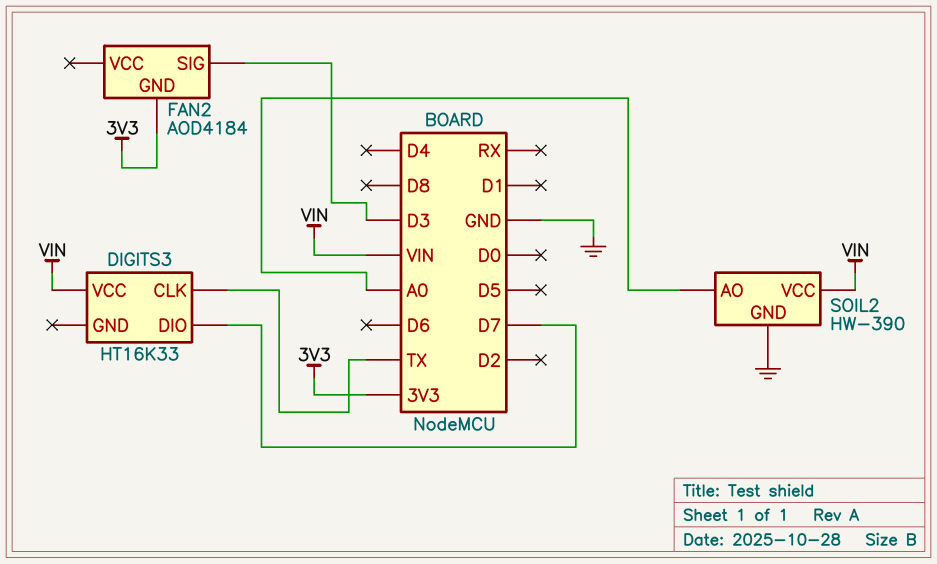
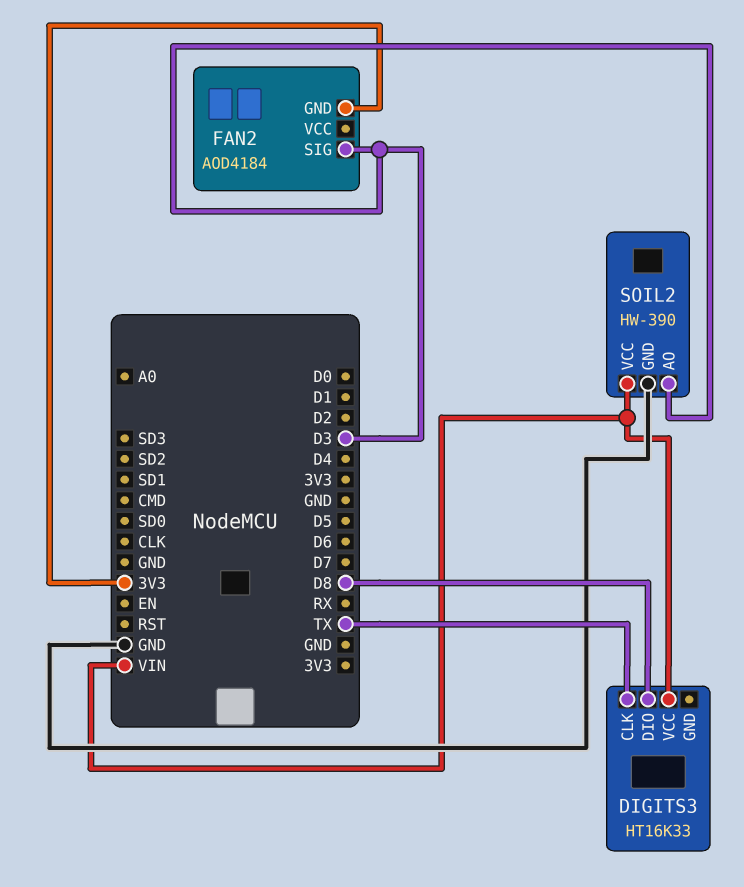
DIGITS3 pin DIO: D7 -> D8
SOIL2 pin AO: A0 -> D3

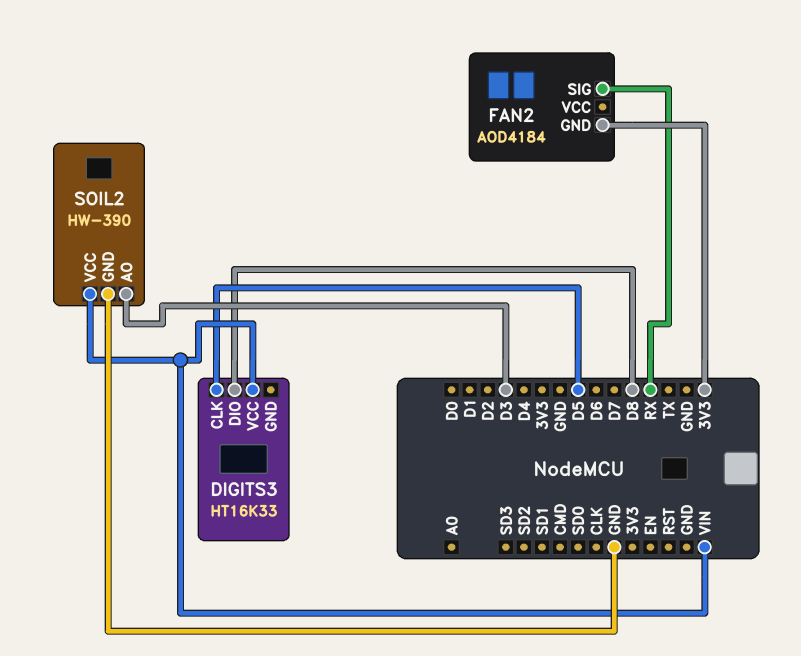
DIGITS3 pin CLK: TX -> D5
FAN2 pin SIG: D3 -> RX

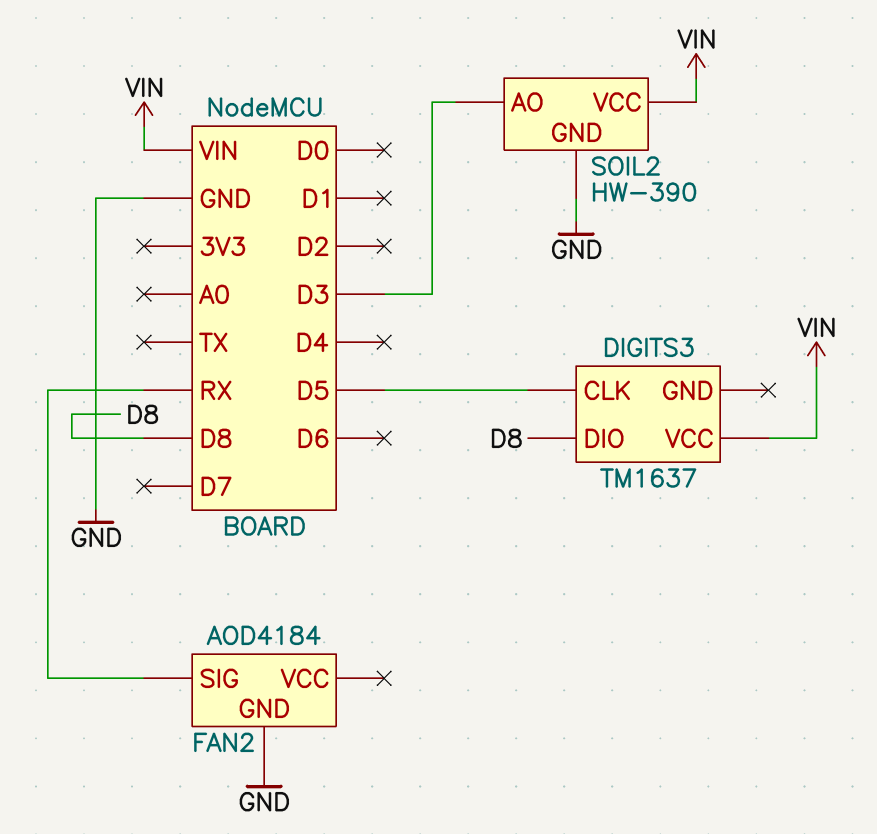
DIGITS3: HT16K33 -> TM1637
FAN2 pin GND: 3V3 -> GND

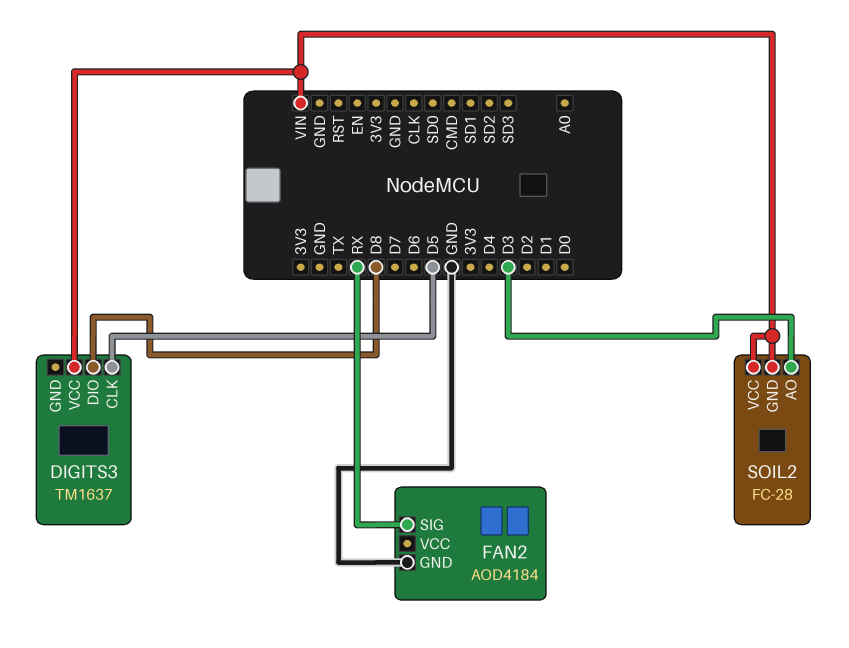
SOIL2: HW-390 -> FC-28
SOIL2 pin GND: GND -> VIN

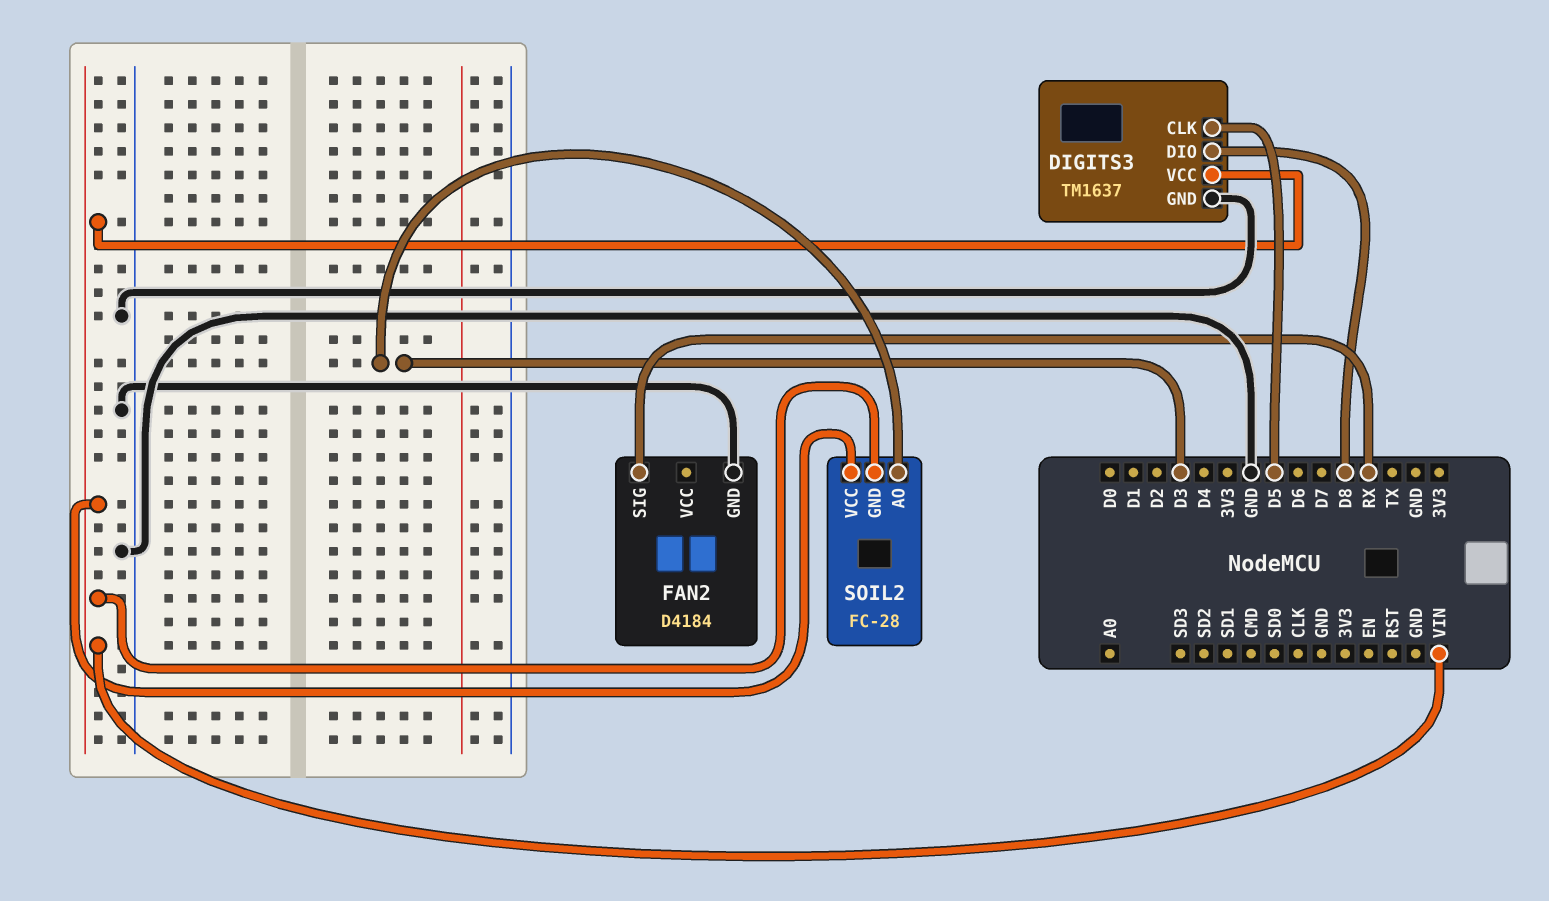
DIGITS3 pin GND: none -> GND
FAN2: AOD4184 -> D4184

